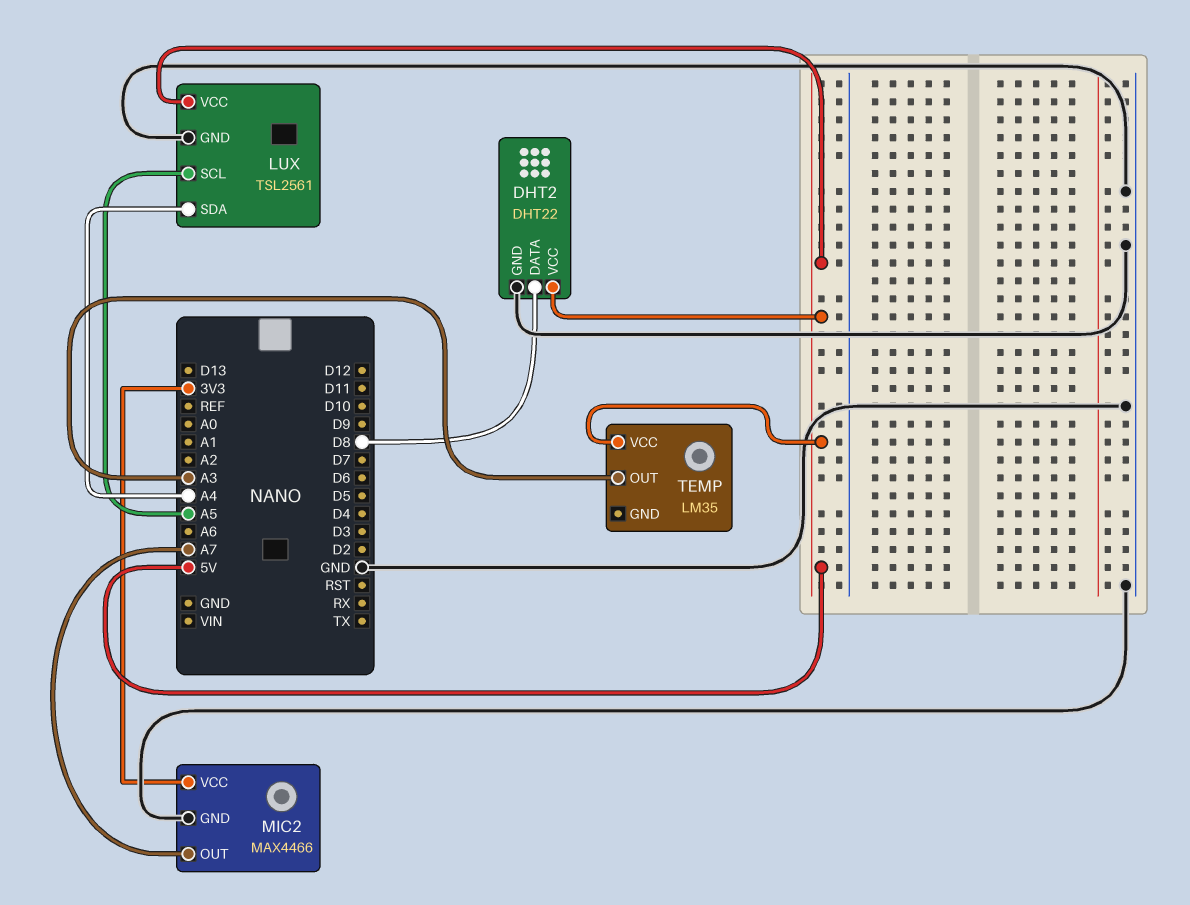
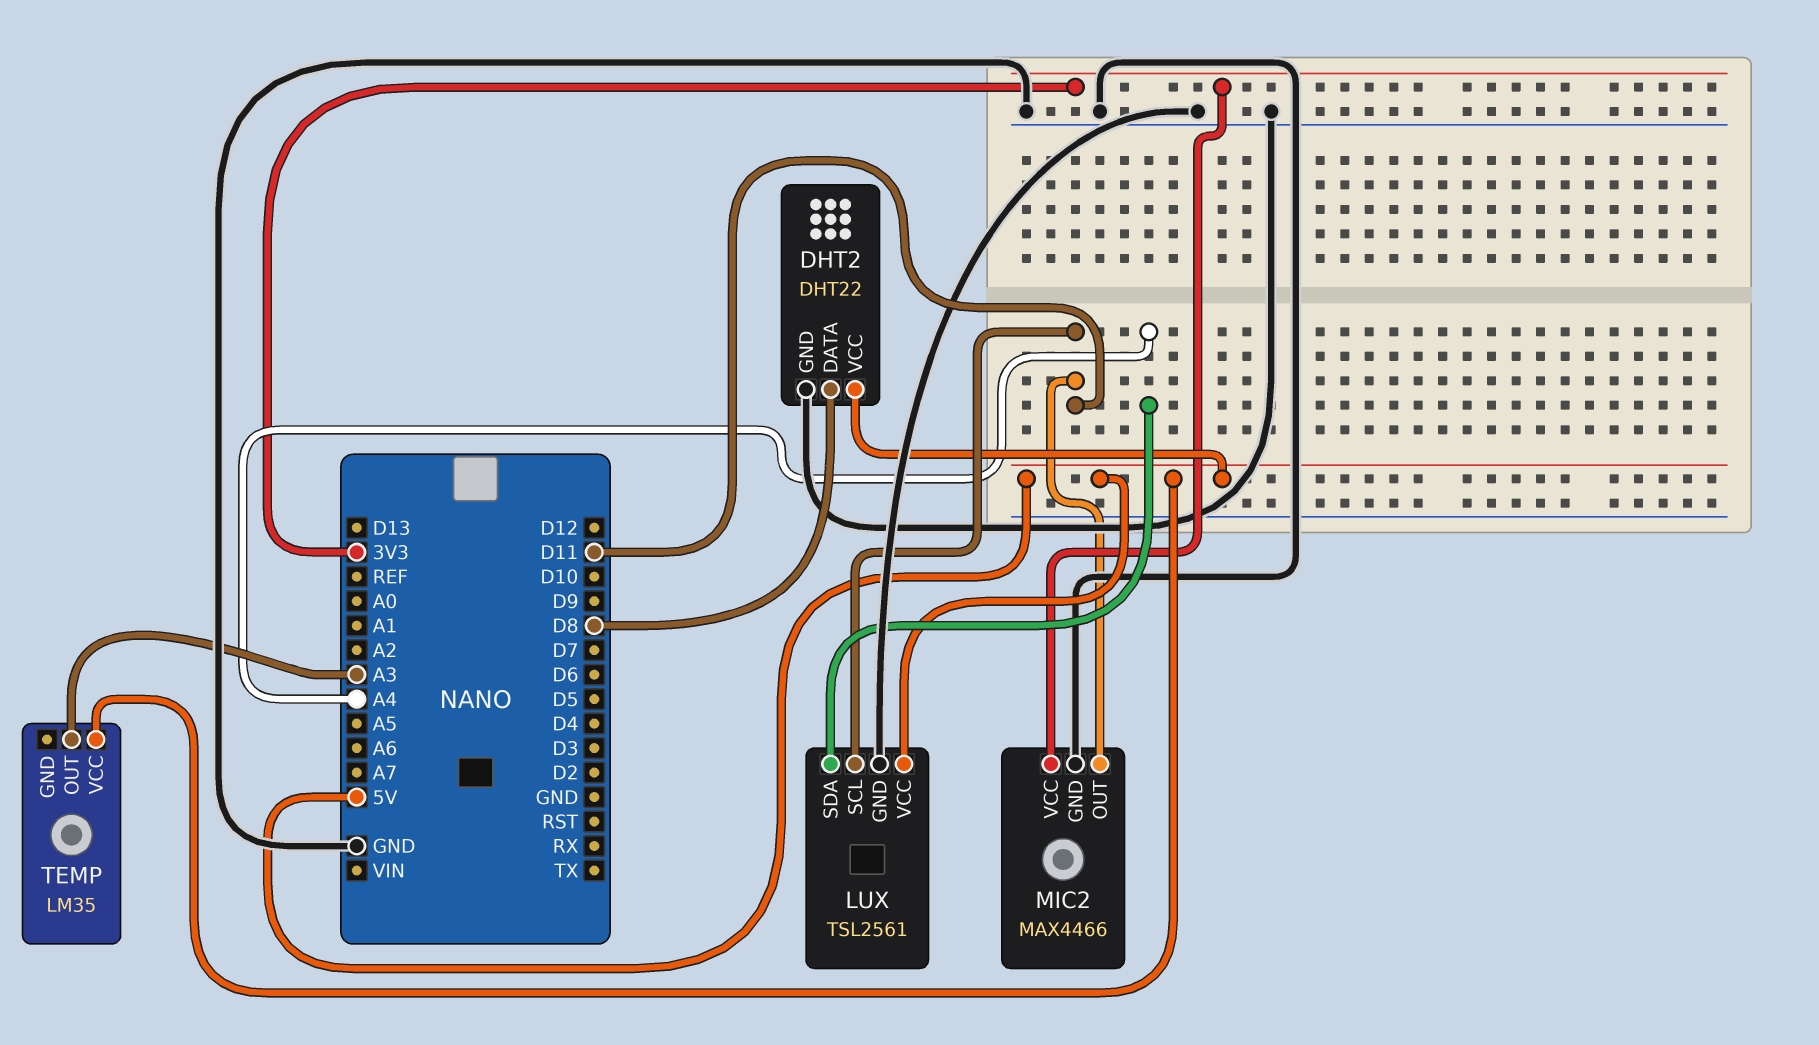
LUX pin SCL: A5 -> D11
MIC2 pin OUT: A7 -> D11

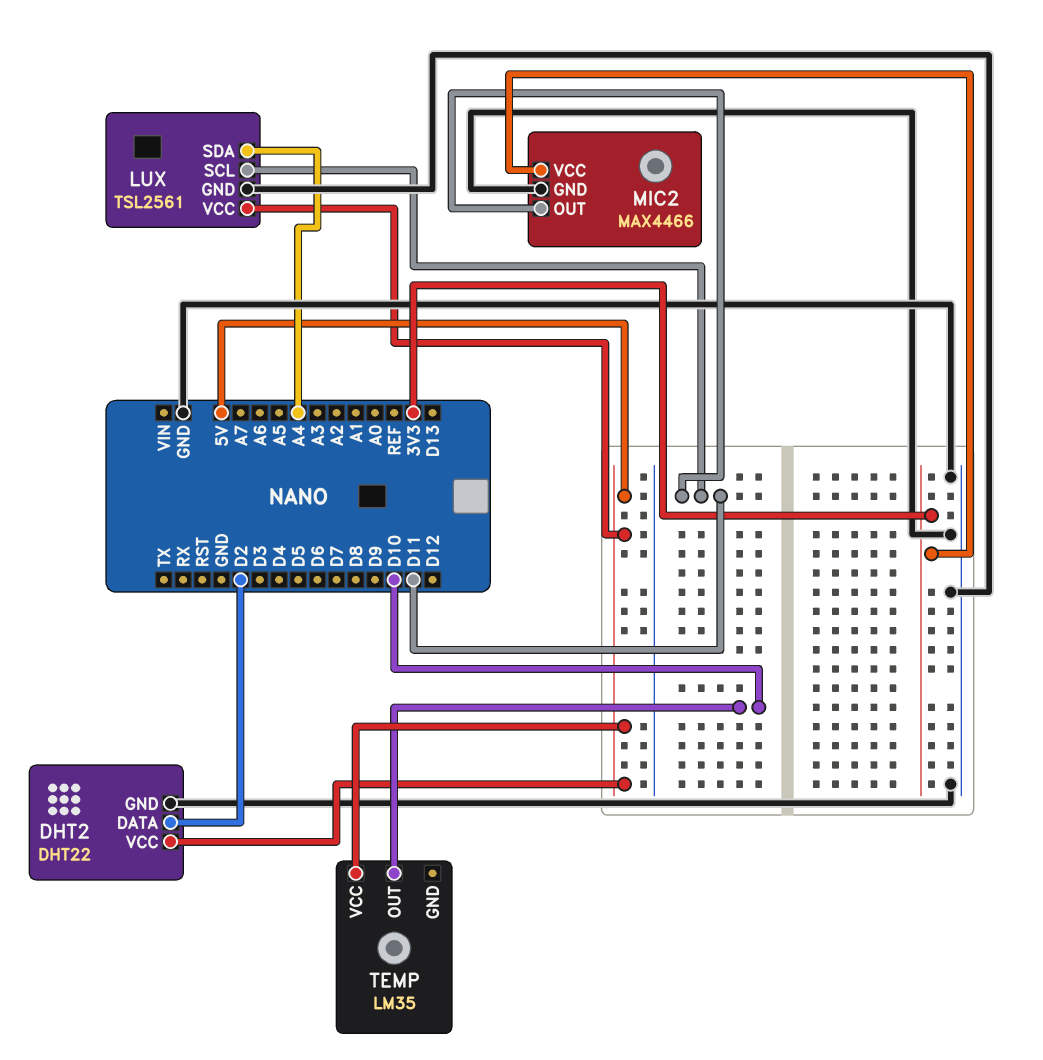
DHT2 pin DATA: D8 -> D2
TEMP pin OUT: A3 -> D10

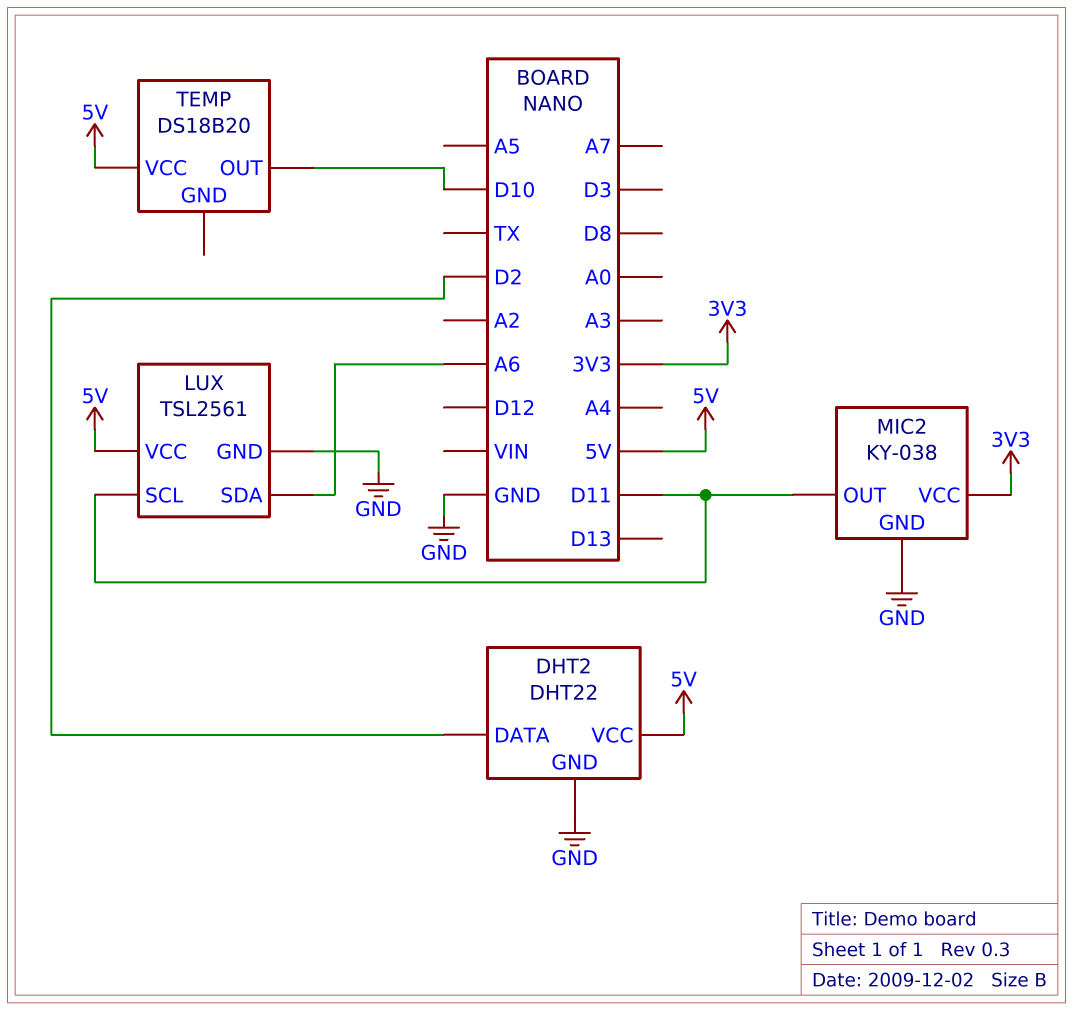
LUX pin SDA: A4 -> A6
MIC2: MAX4466 -> KY-038
TEMP: LM35 -> DS18B20

